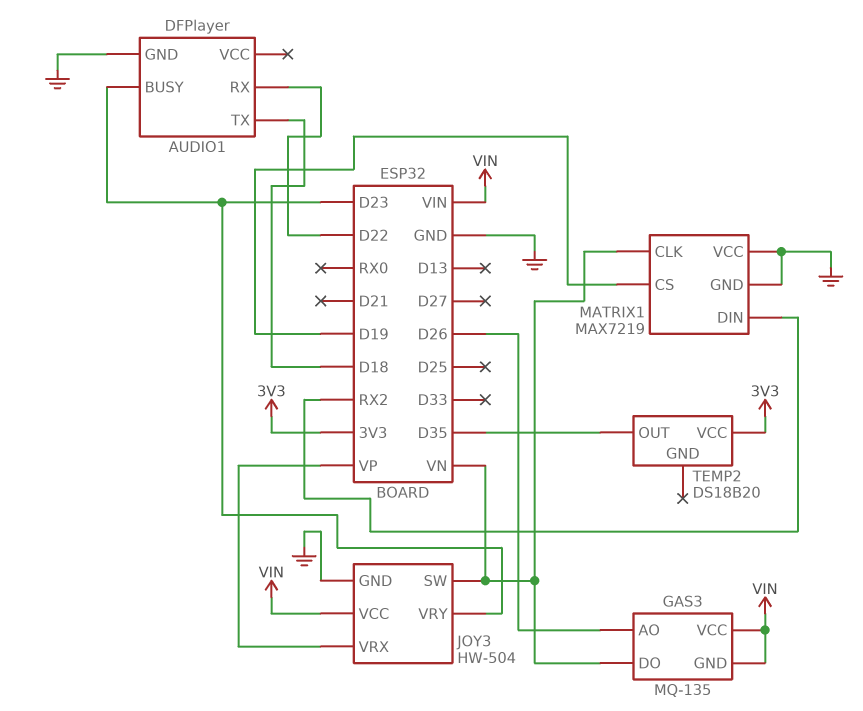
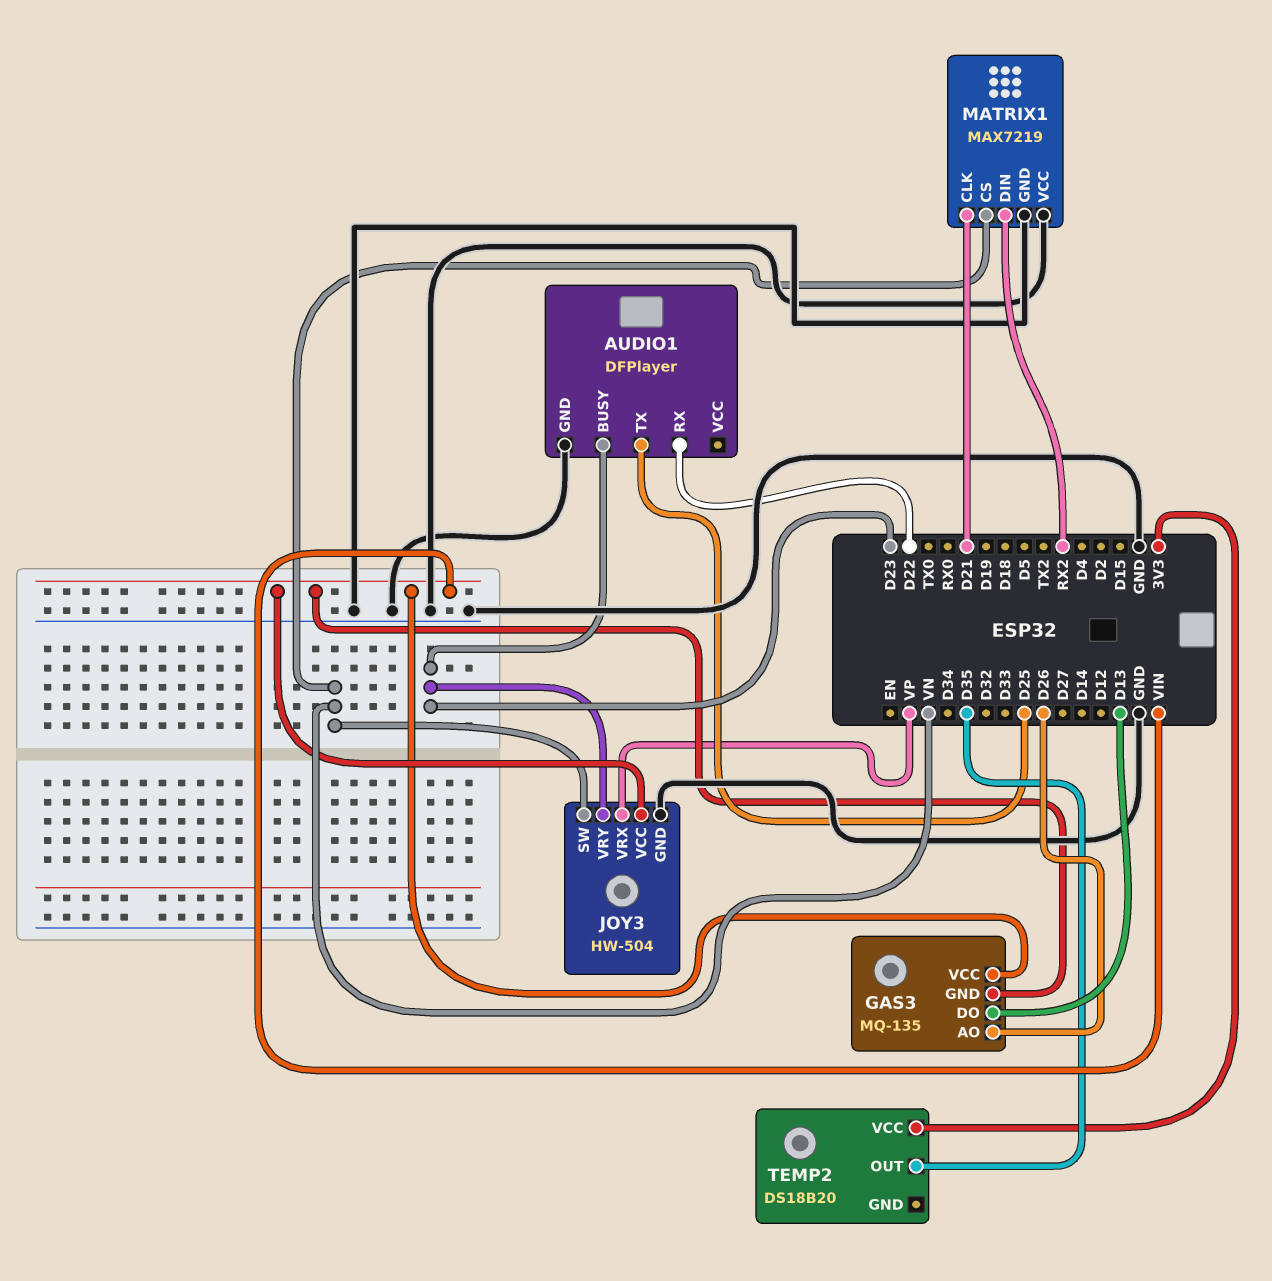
AUDIO1 pin TX: D18 -> D25
GAS3 pin DO: VN -> D13
MATRIX1 pin CLK: VN -> D21
MATRIX1 pin CS: D19 -> VN

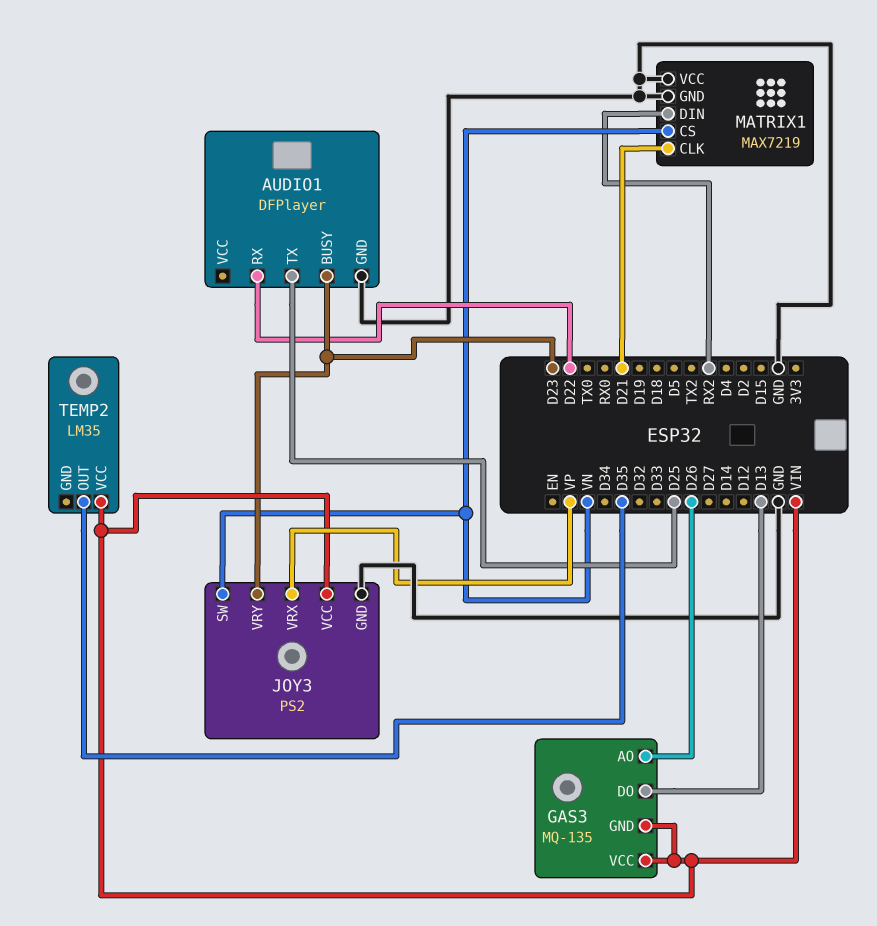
JOY3: HW-504 -> PS2
TEMP2: DS18B20 -> LM35
TEMP2 pin VCC: 3V3 -> VIN

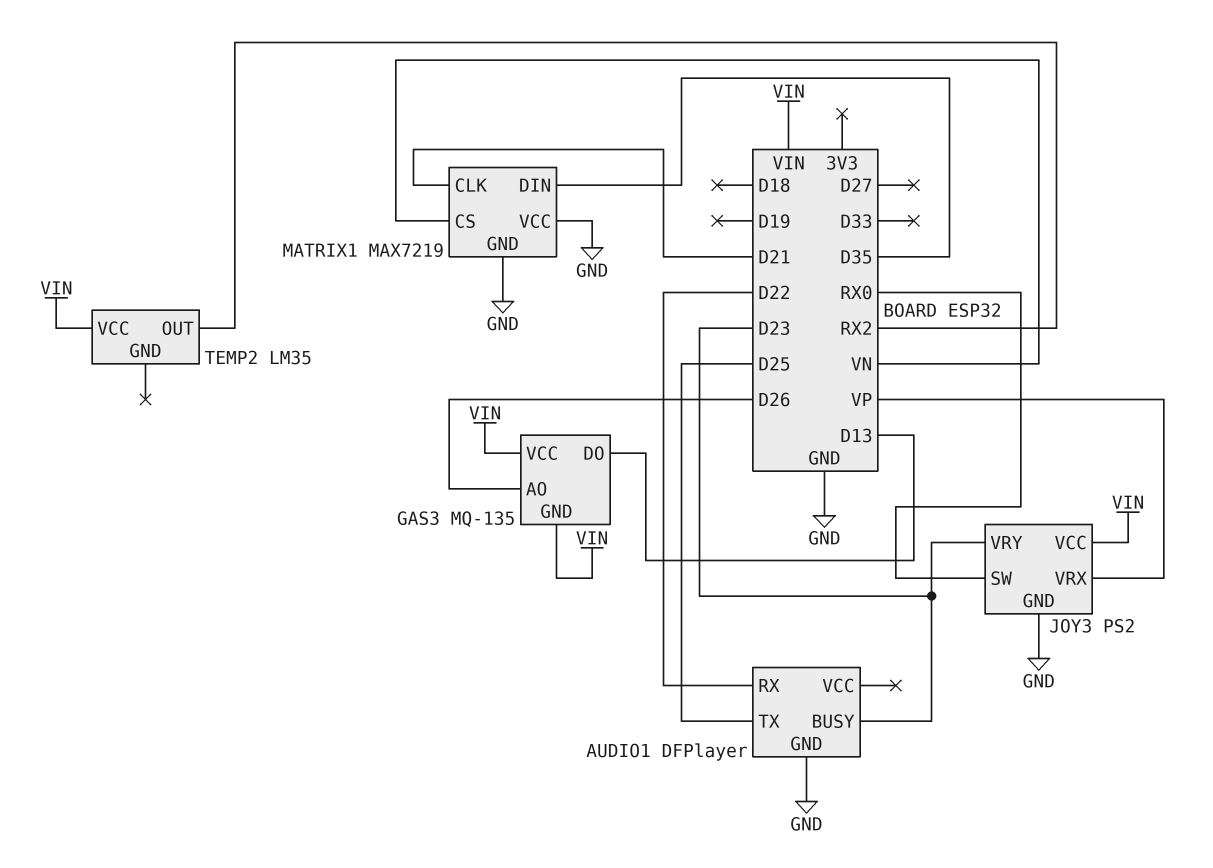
JOY3 pin SW: VN -> RX0
MATRIX1 pin DIN: RX2 -> D35
TEMP2 pin OUT: D35 -> RX2

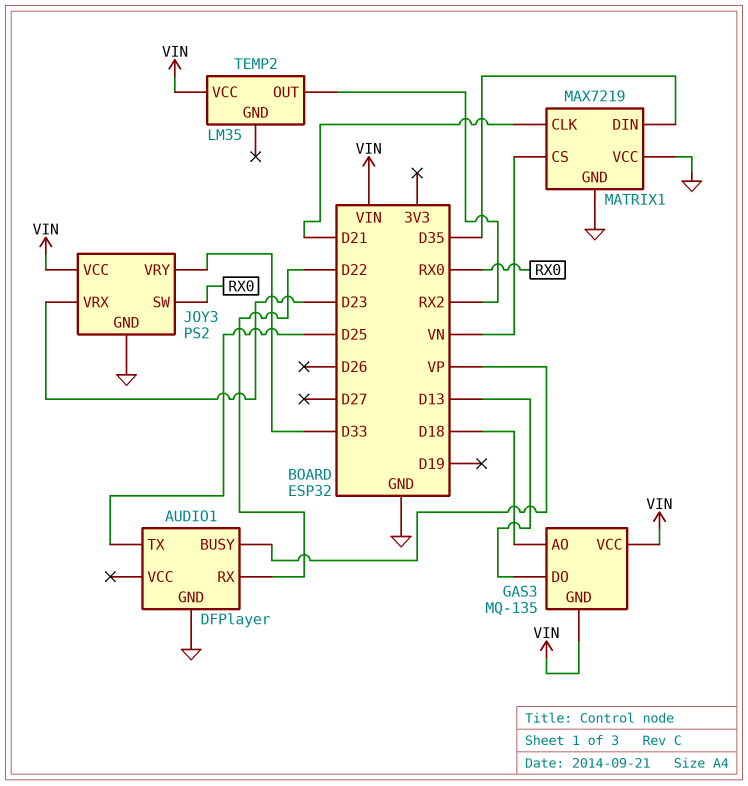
AUDIO1 pin BUSY: D23 -> VP
GAS3 pin AO: D26 -> D18
JOY3 pin VRX: VP -> D23
JOY3 pin VRY: D23 -> D33

